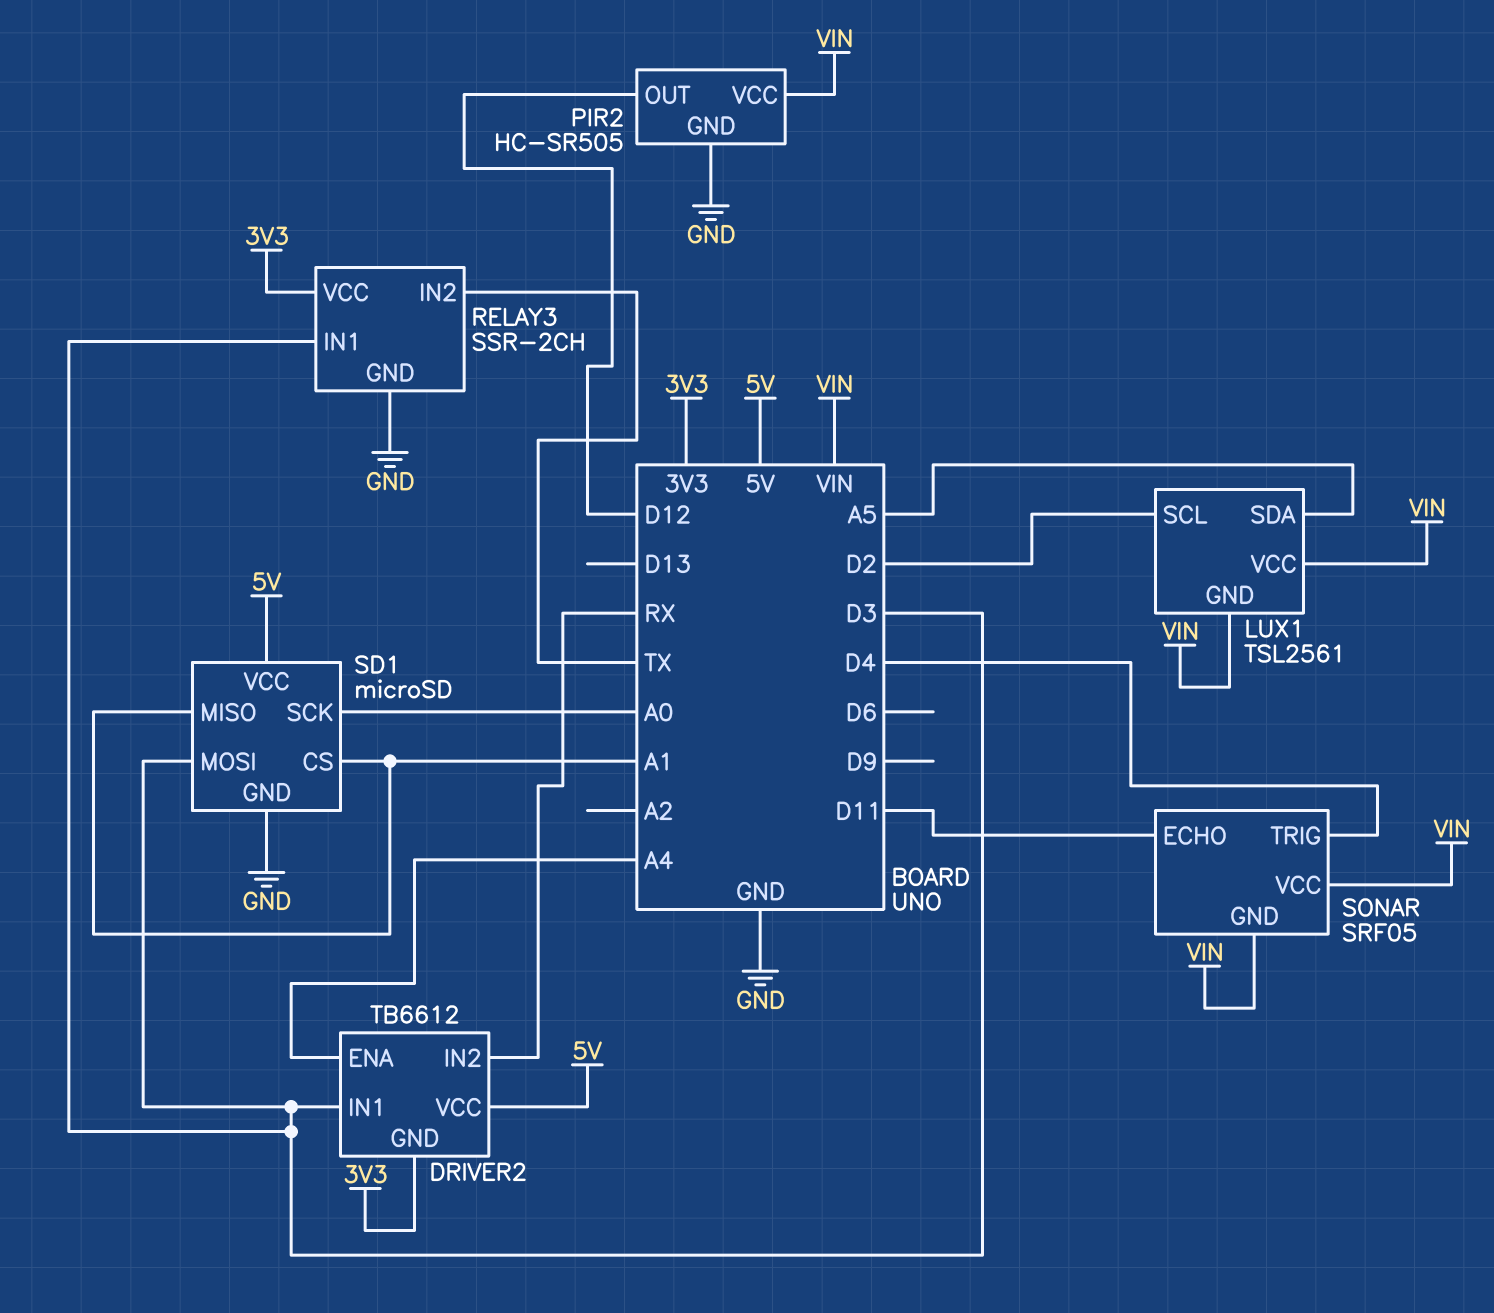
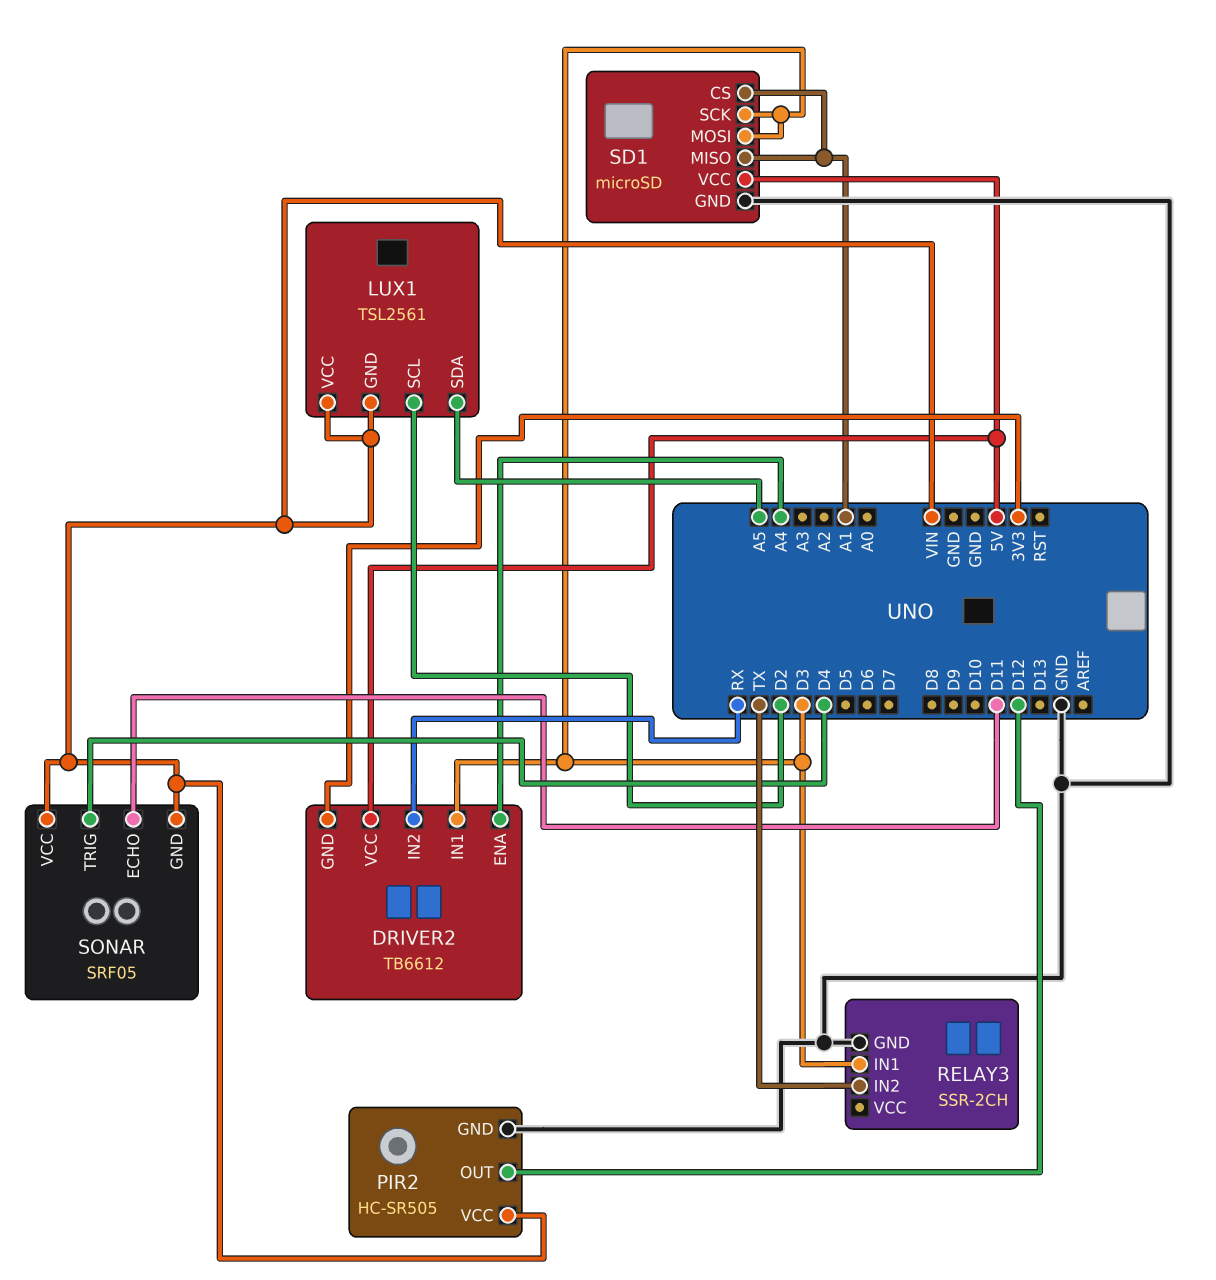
RELAY3 pin VCC: 3V3 -> none
SD1 pin SCK: A0 -> D3

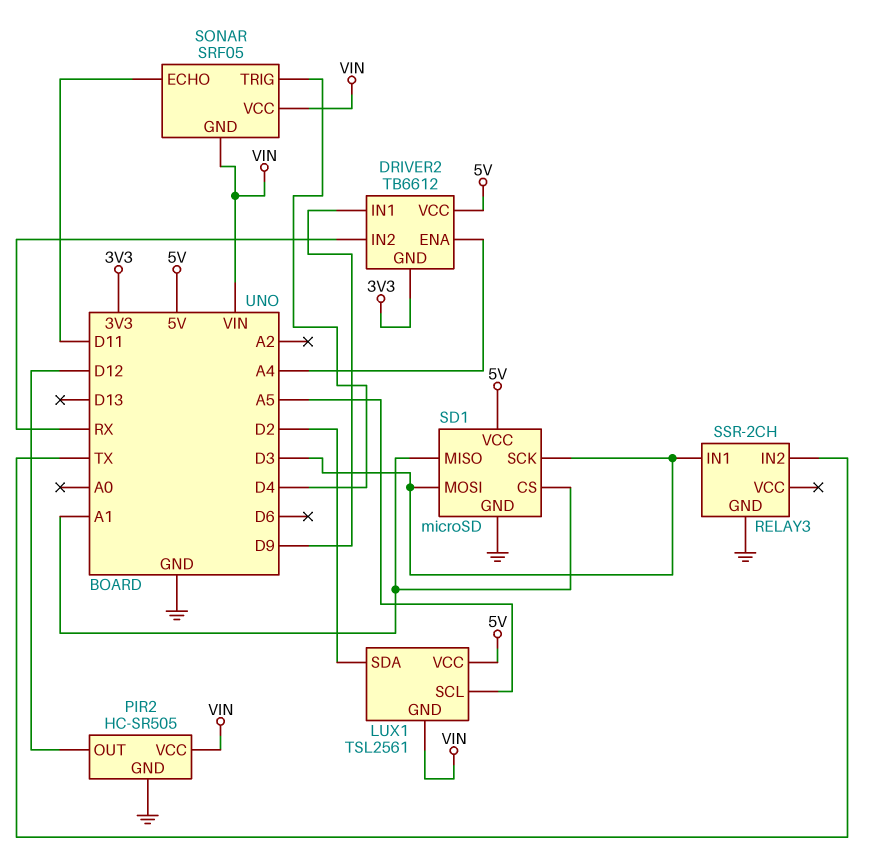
DRIVER2 pin IN1: D3 -> D9
LUX1 pin SCL: D2 -> A5
LUX1 pin SDA: A5 -> D2
LUX1 pin VCC: VIN -> 5V

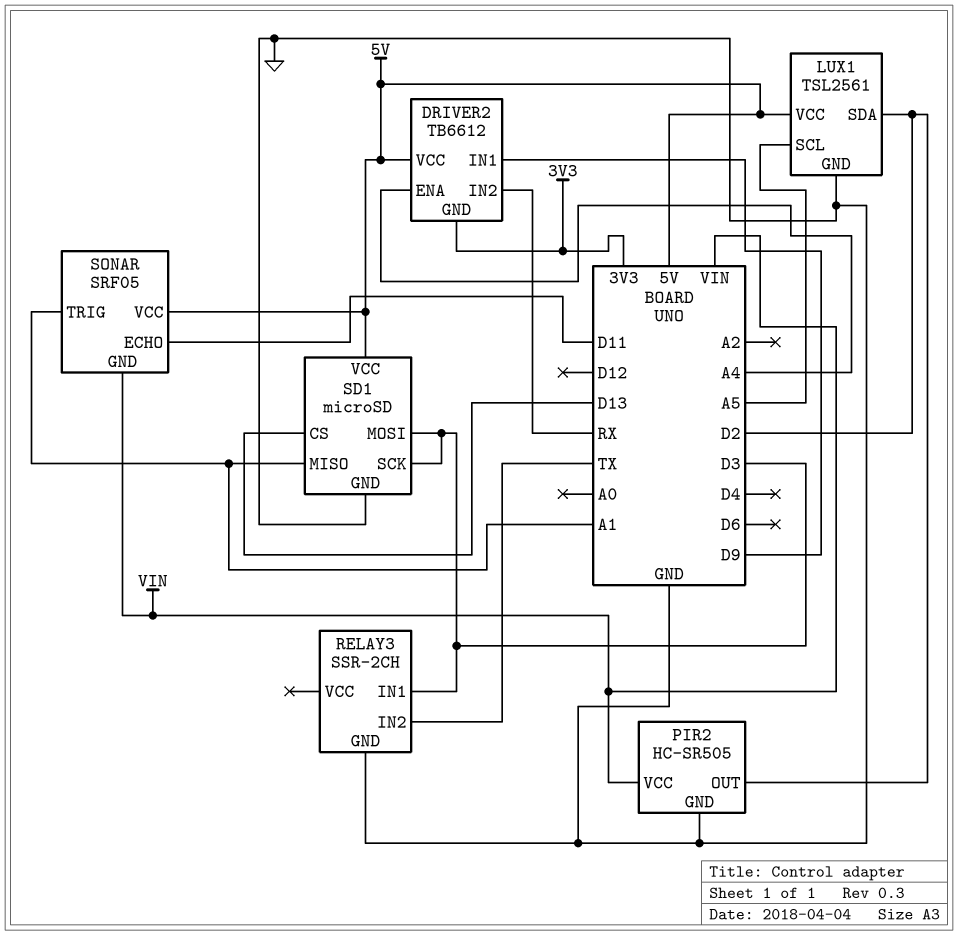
LUX1 pin GND: VIN -> GND
PIR2 pin OUT: D12 -> D2
SD1 pin CS: A1 -> D13
SONAR pin TRIG: D4 -> A1
SONAR pin VCC: VIN -> 5V

